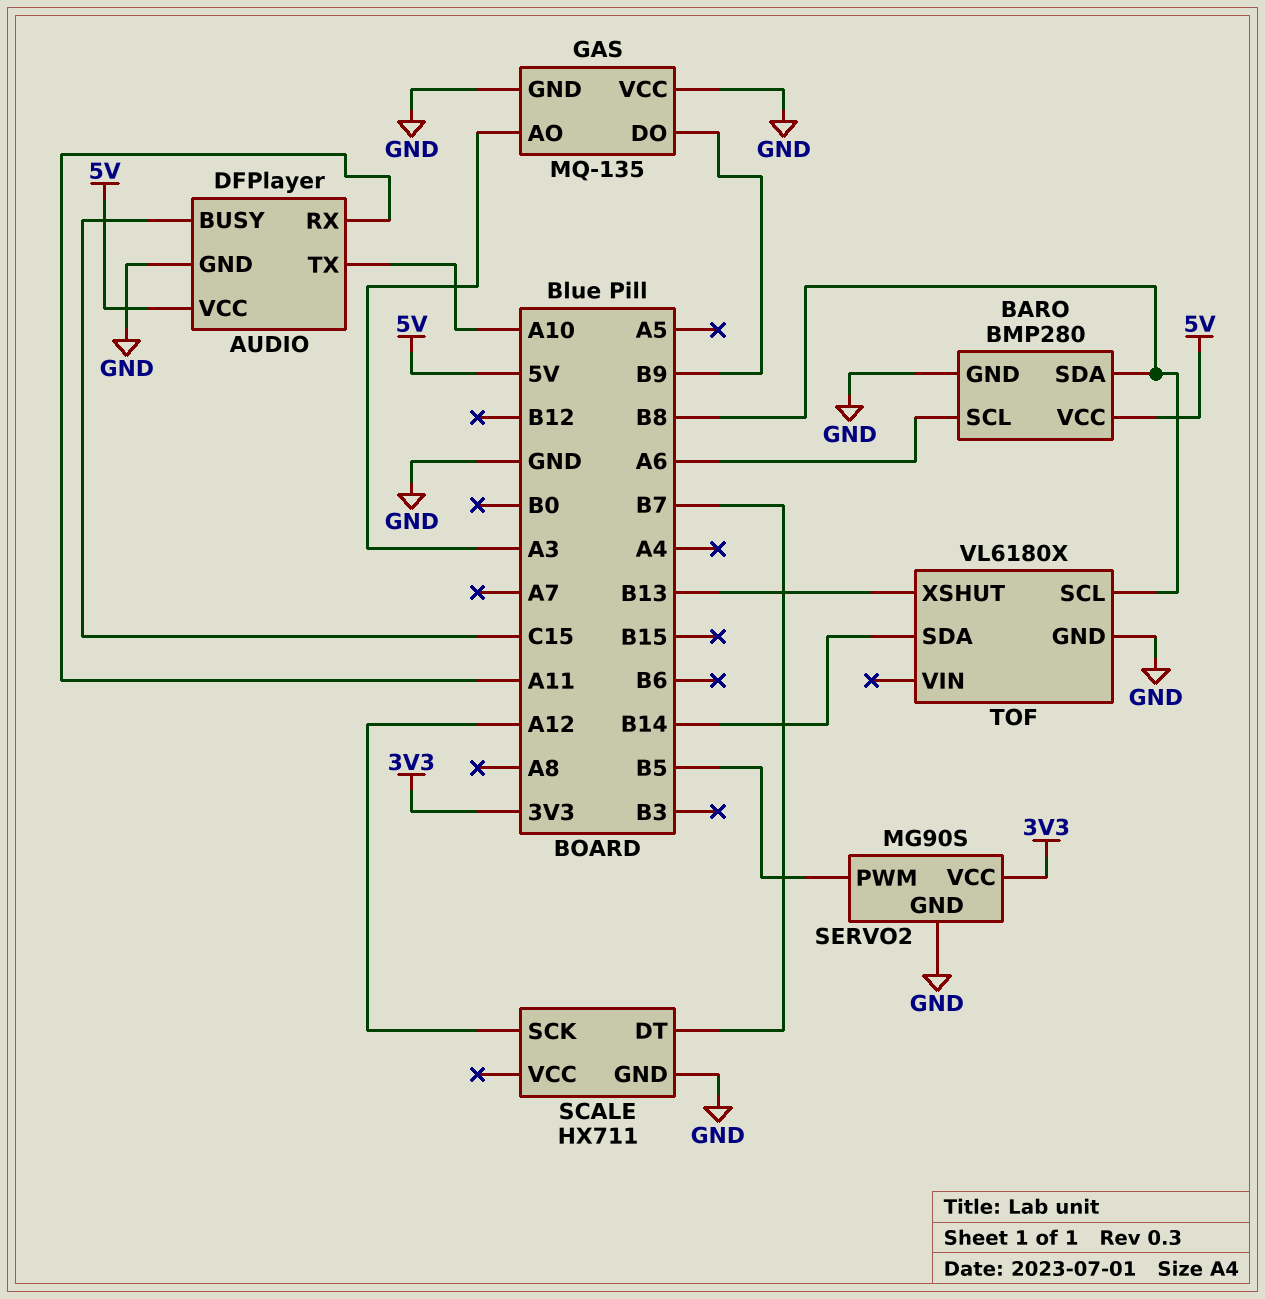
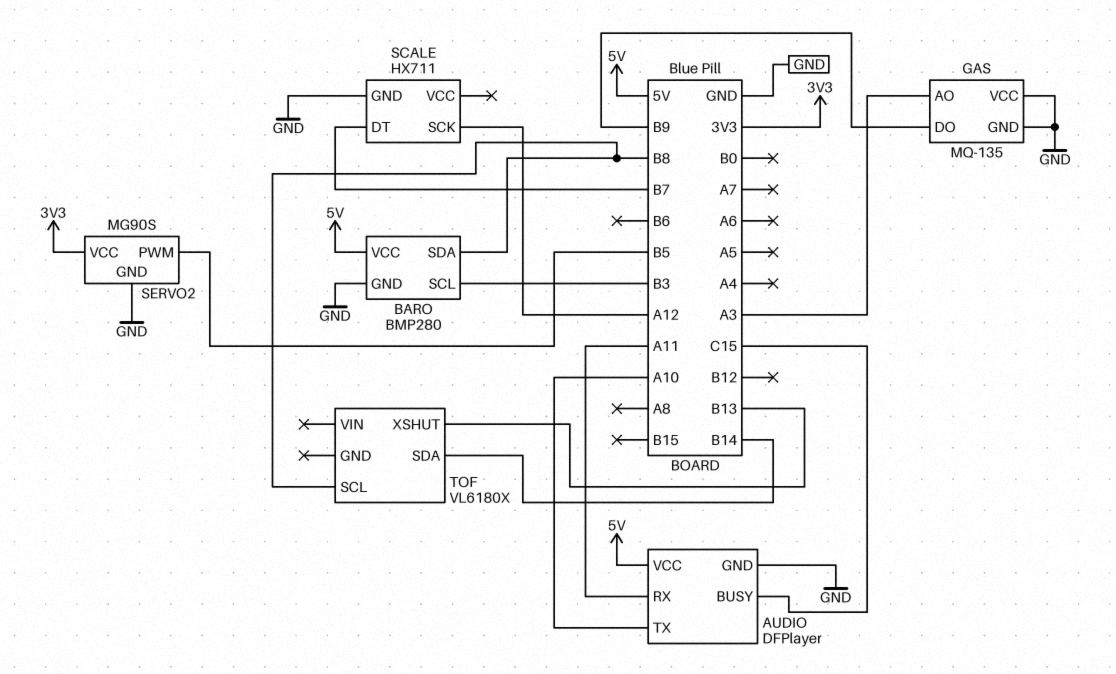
BARO pin SCL: A6 -> B3
TOF pin GND: GND -> none

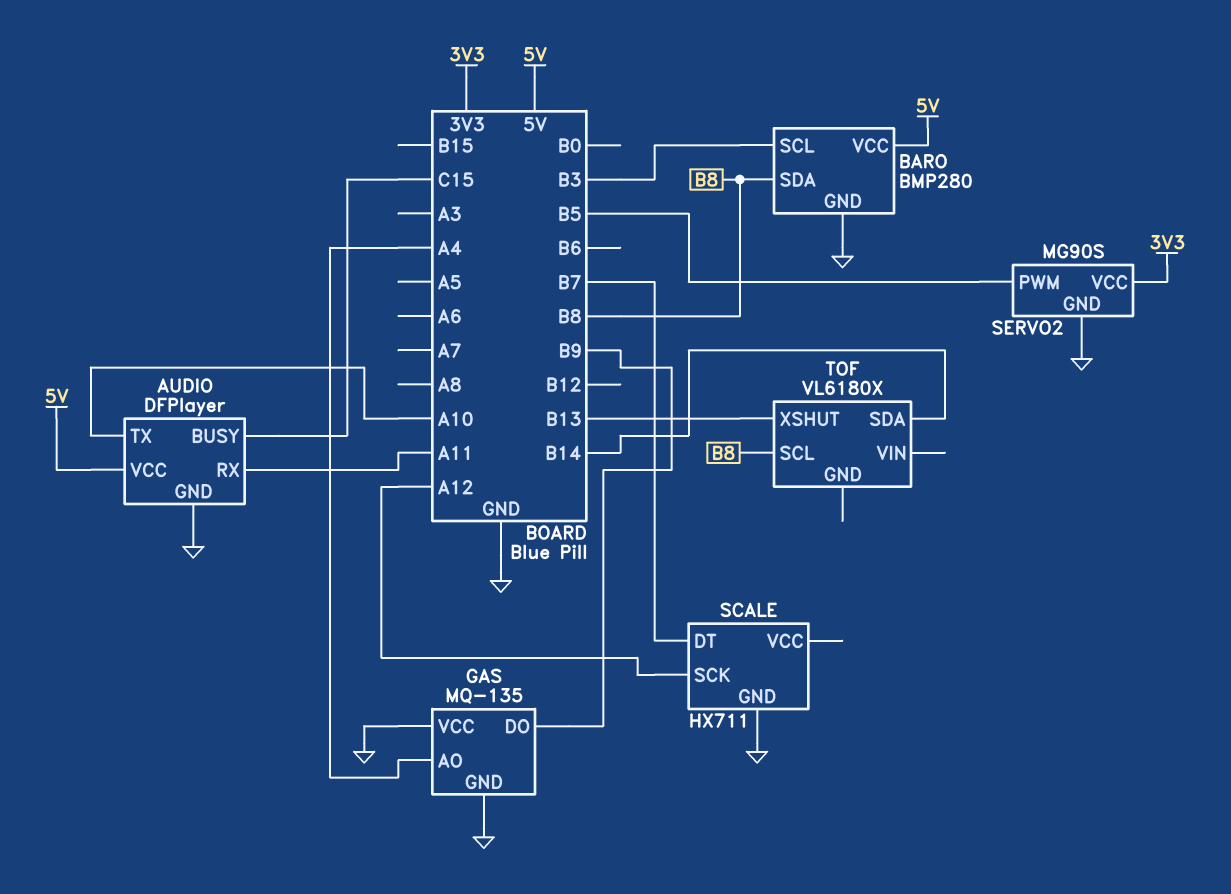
GAS pin AO: A3 -> A4

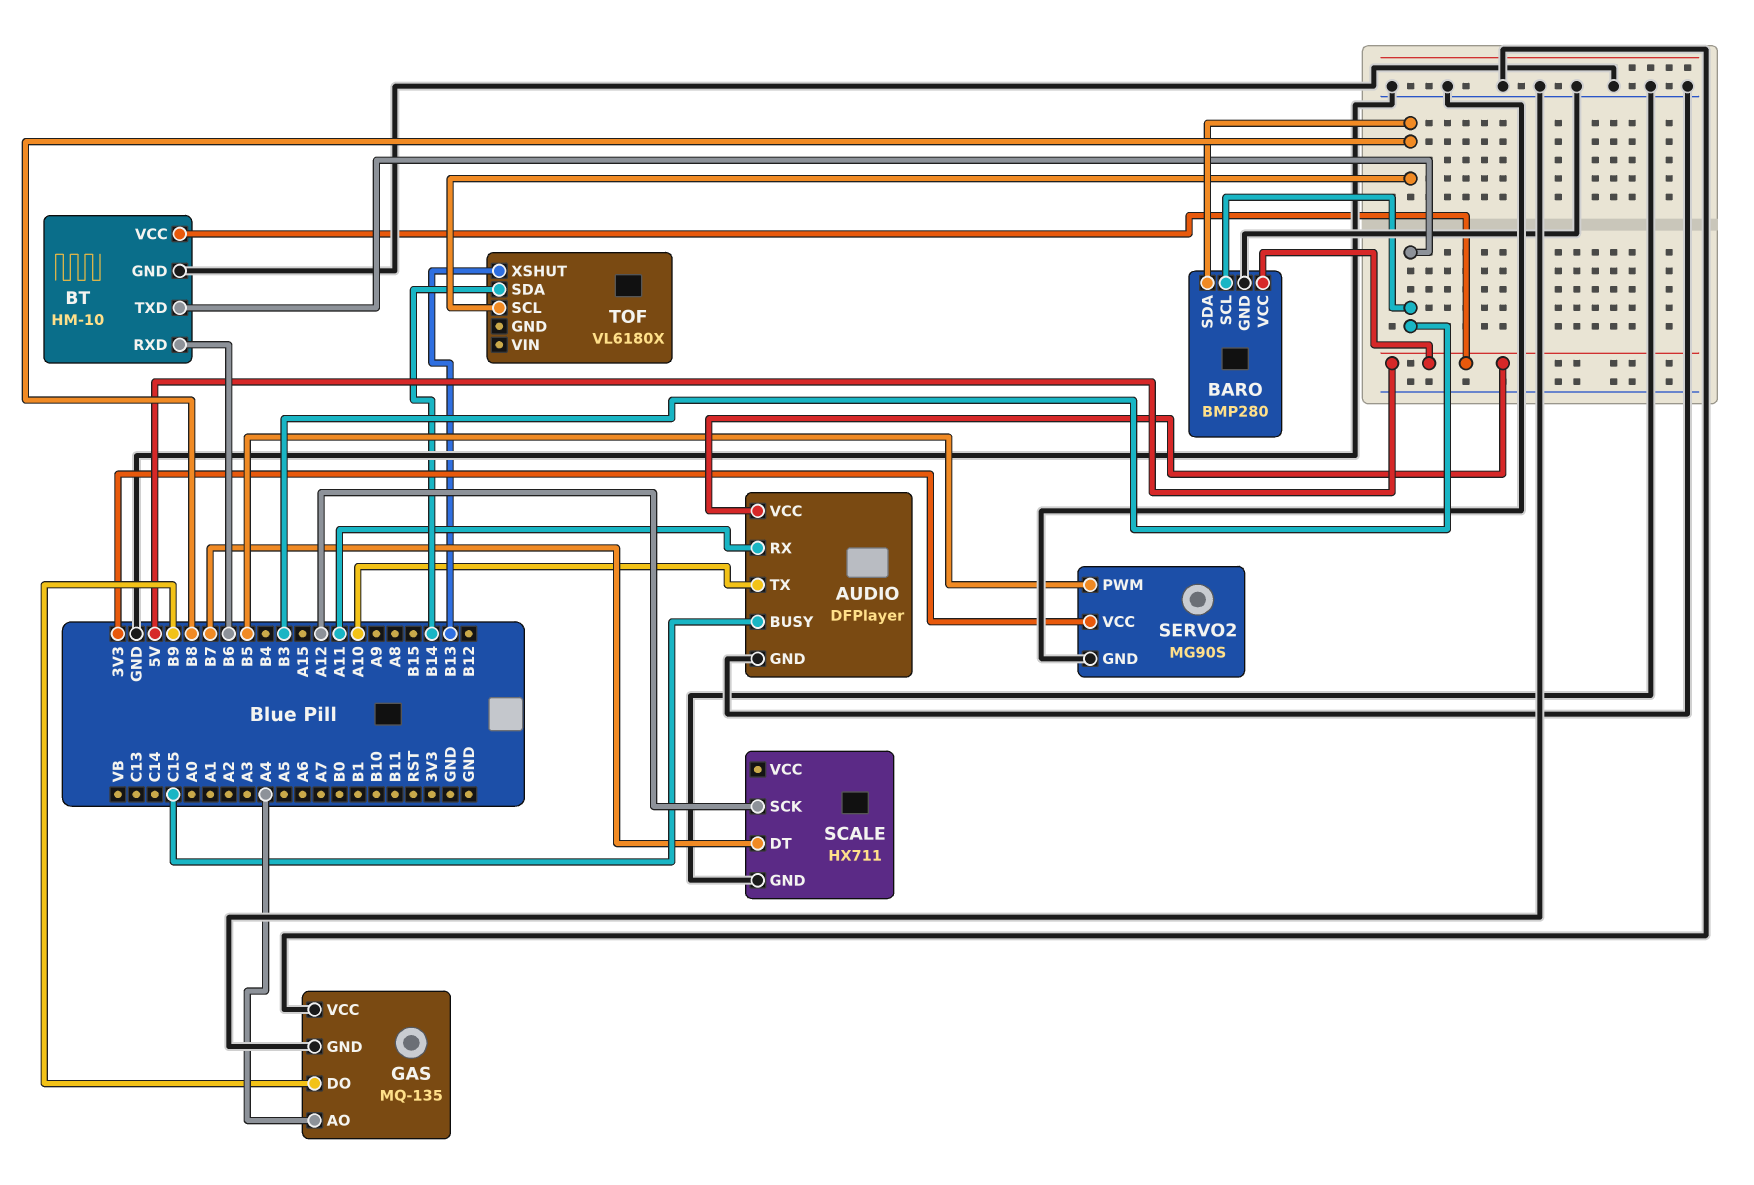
BT: none -> HM-10
BT pin GND: none -> GND
BT pin RXD: none -> B6
BT pin TXD: none -> B3
BT pin VCC: none -> 5V

